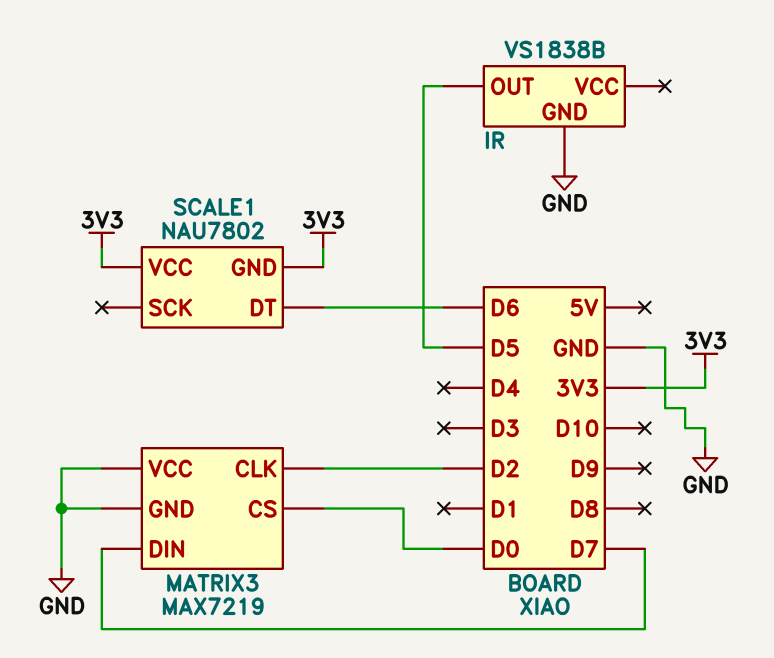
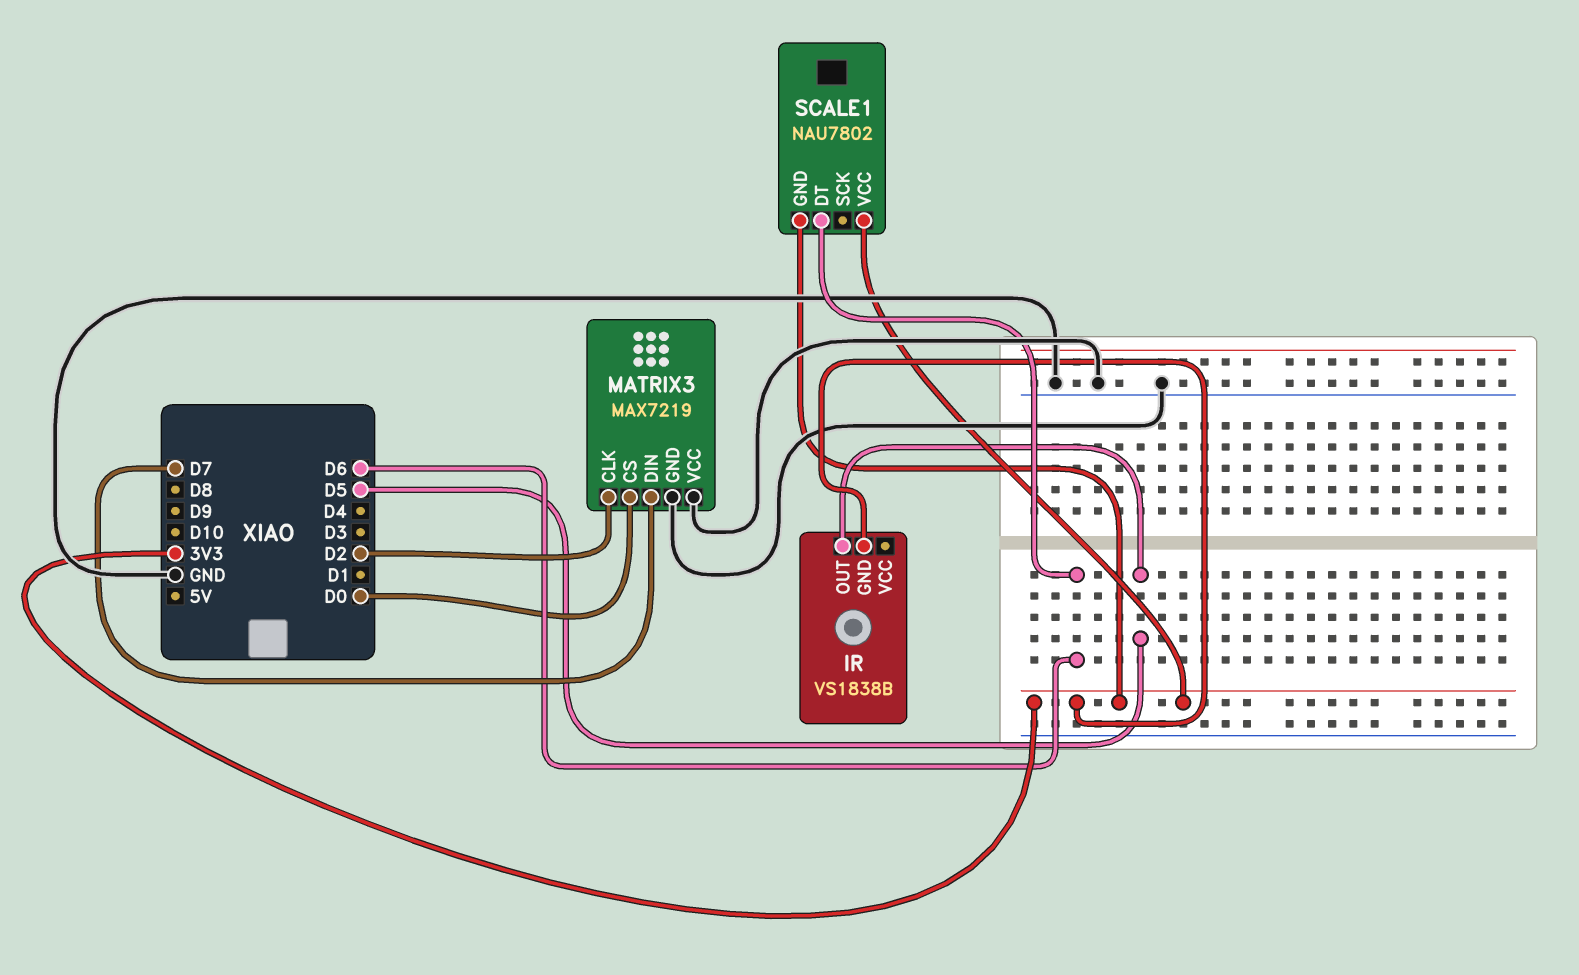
IR pin GND: GND -> 3V3

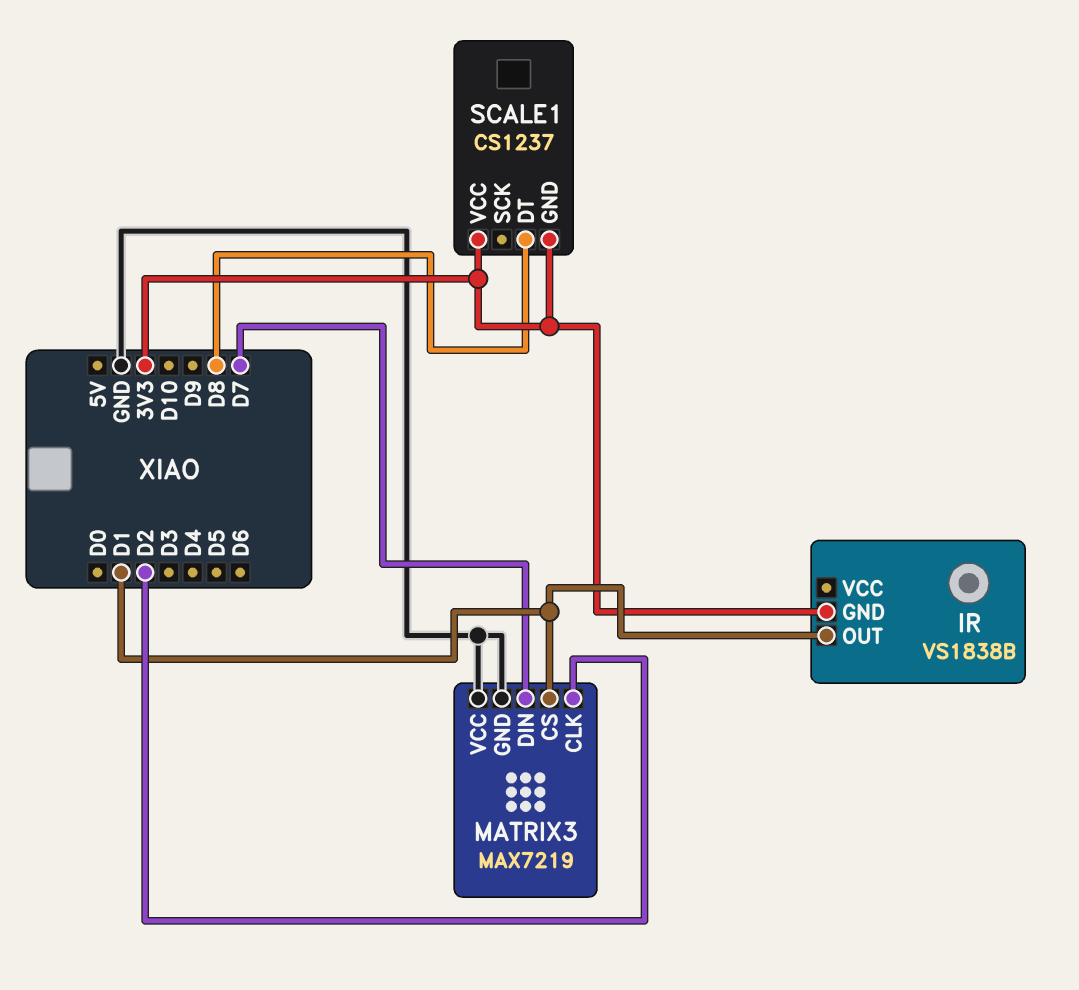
IR pin OUT: D5 -> D1
MATRIX3 pin CS: D0 -> D1
SCALE1: NAU7802 -> CS1237
SCALE1 pin DT: D6 -> D8

